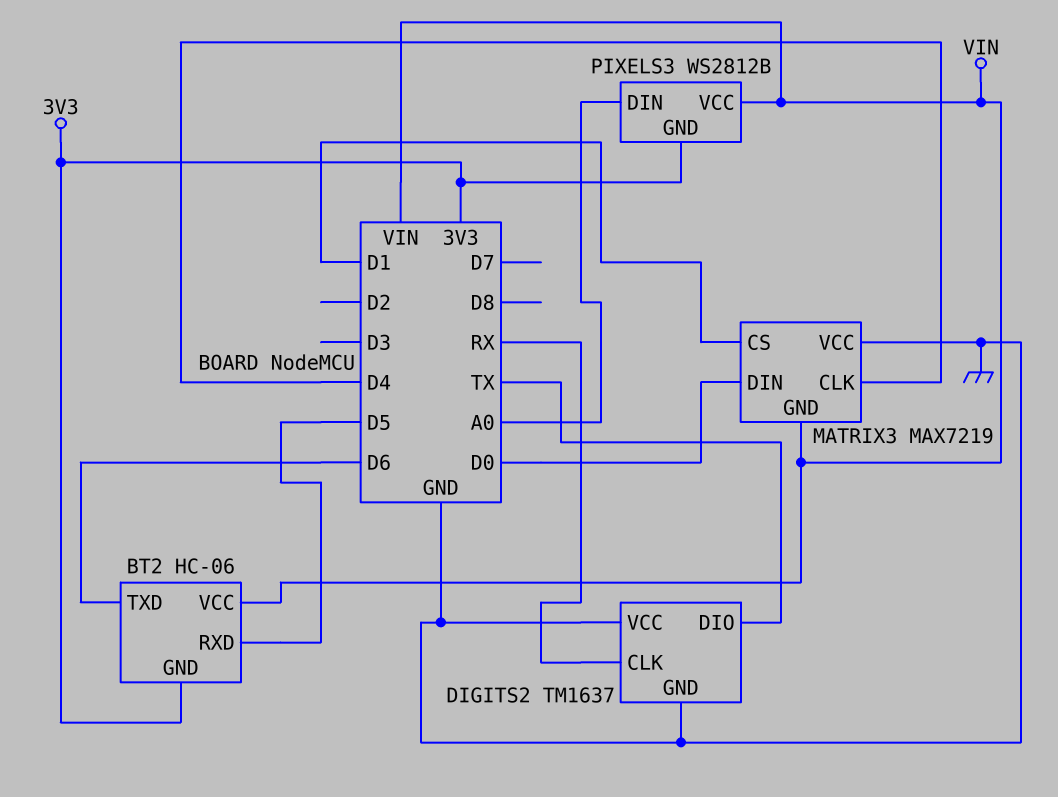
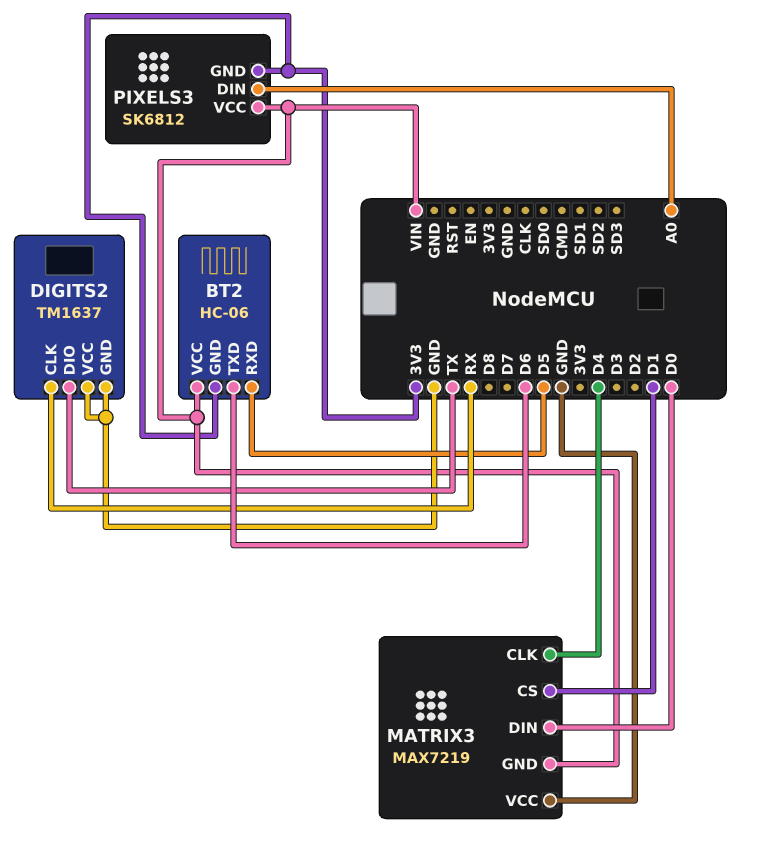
PIXELS3: WS2812B -> SK6812

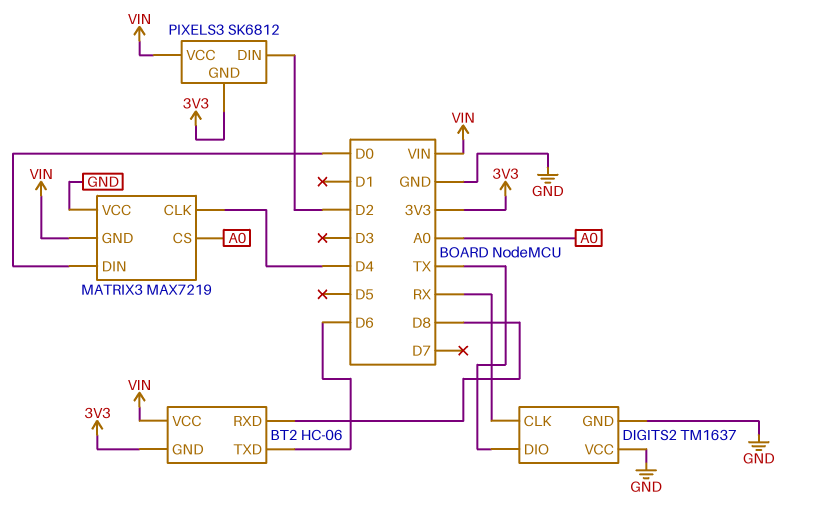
BT2 pin RXD: D5 -> D8
MATRIX3 pin CS: D1 -> A0
PIXELS3 pin DIN: A0 -> D2

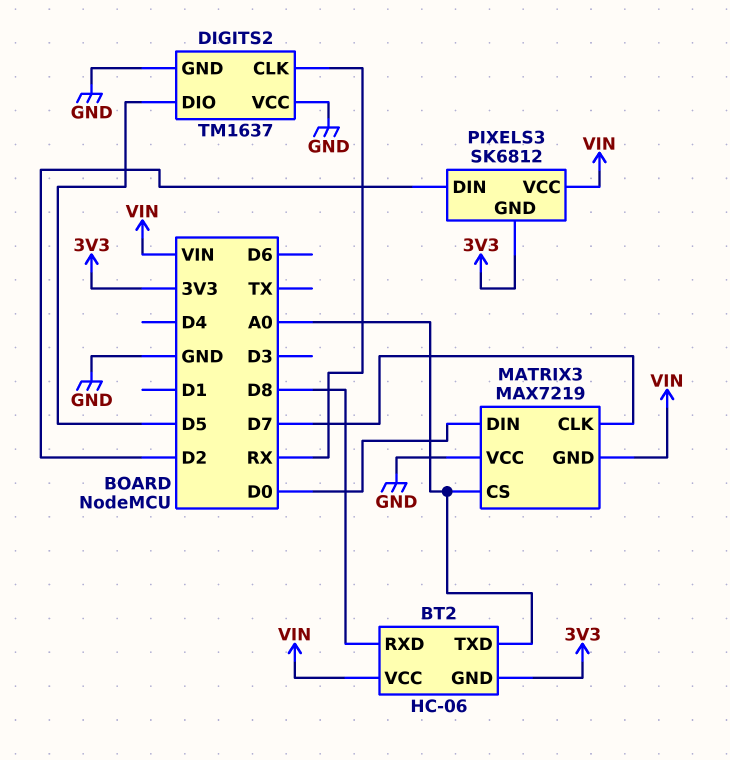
BT2 pin TXD: D6 -> A0
DIGITS2 pin DIO: TX -> D5
MATRIX3 pin CLK: D4 -> D7

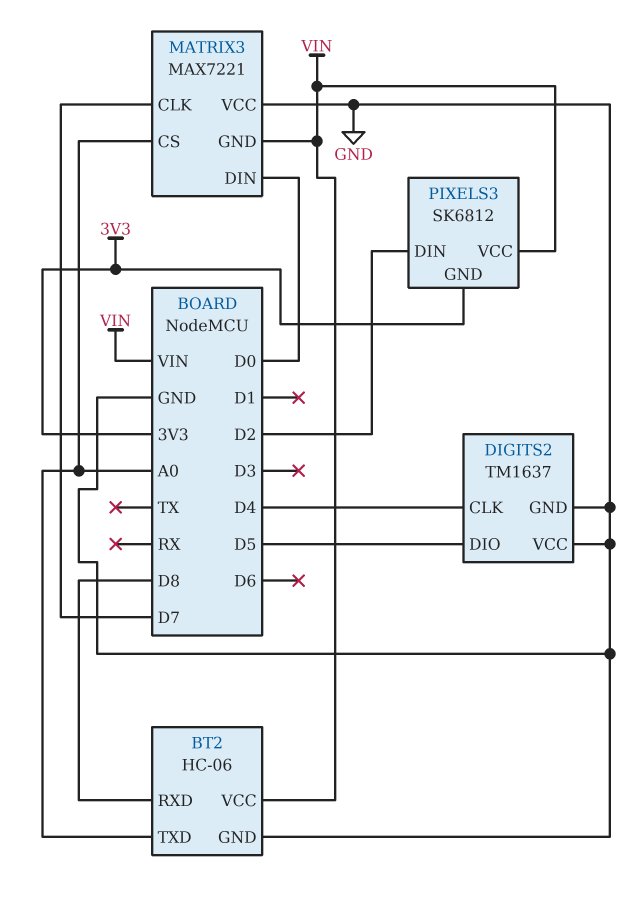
BT2 pin GND: 3V3 -> GND
DIGITS2 pin CLK: RX -> D4
MATRIX3: MAX7219 -> MAX7221

